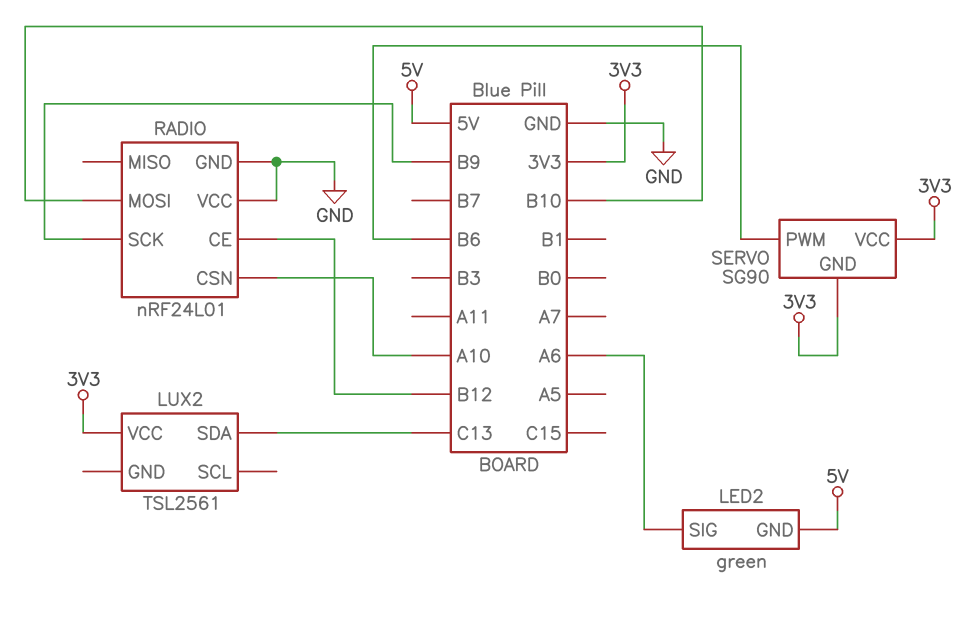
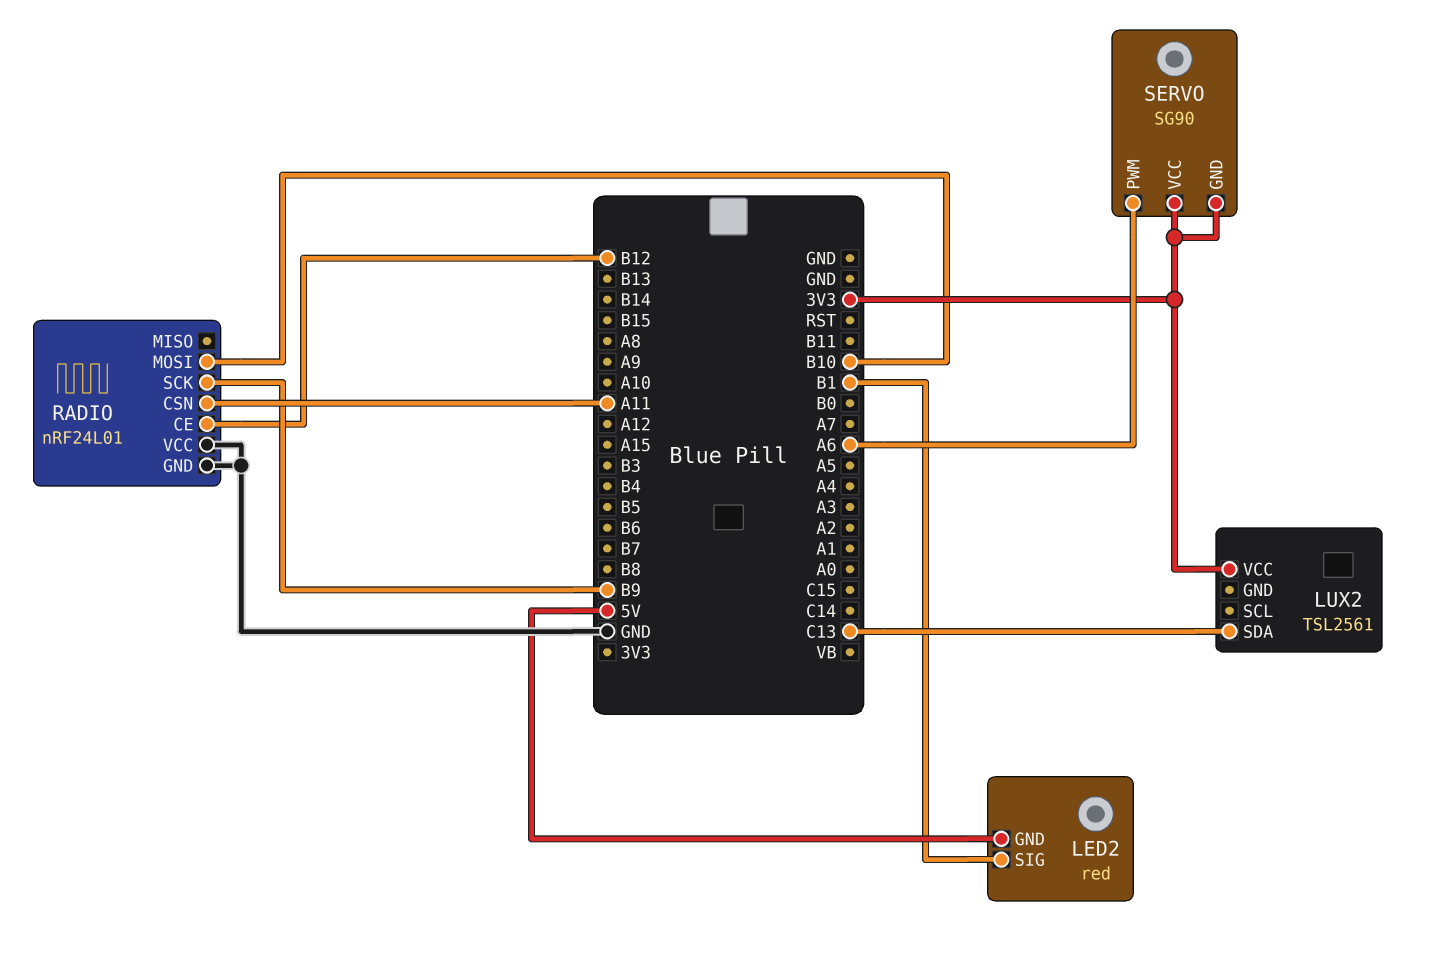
LED2: green -> red
LED2 pin SIG: A6 -> B1
RADIO pin CSN: A10 -> A11
SERVO pin PWM: B6 -> A6

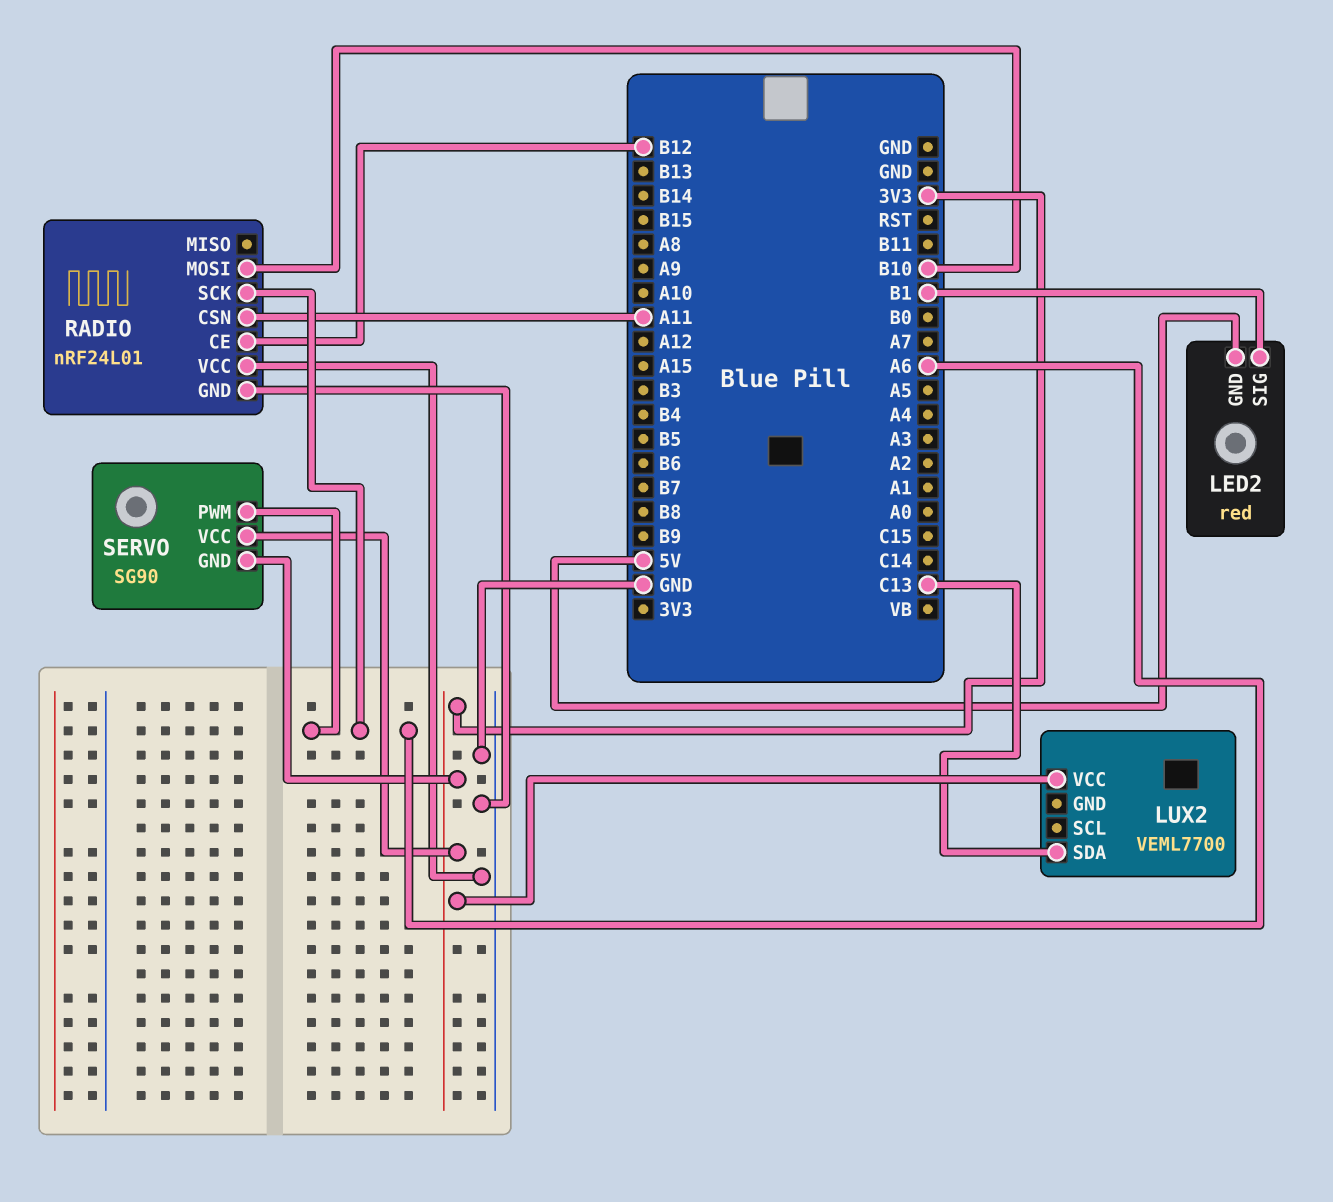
LUX2: TSL2561 -> VEML7700
RADIO pin SCK: B9 -> A6

